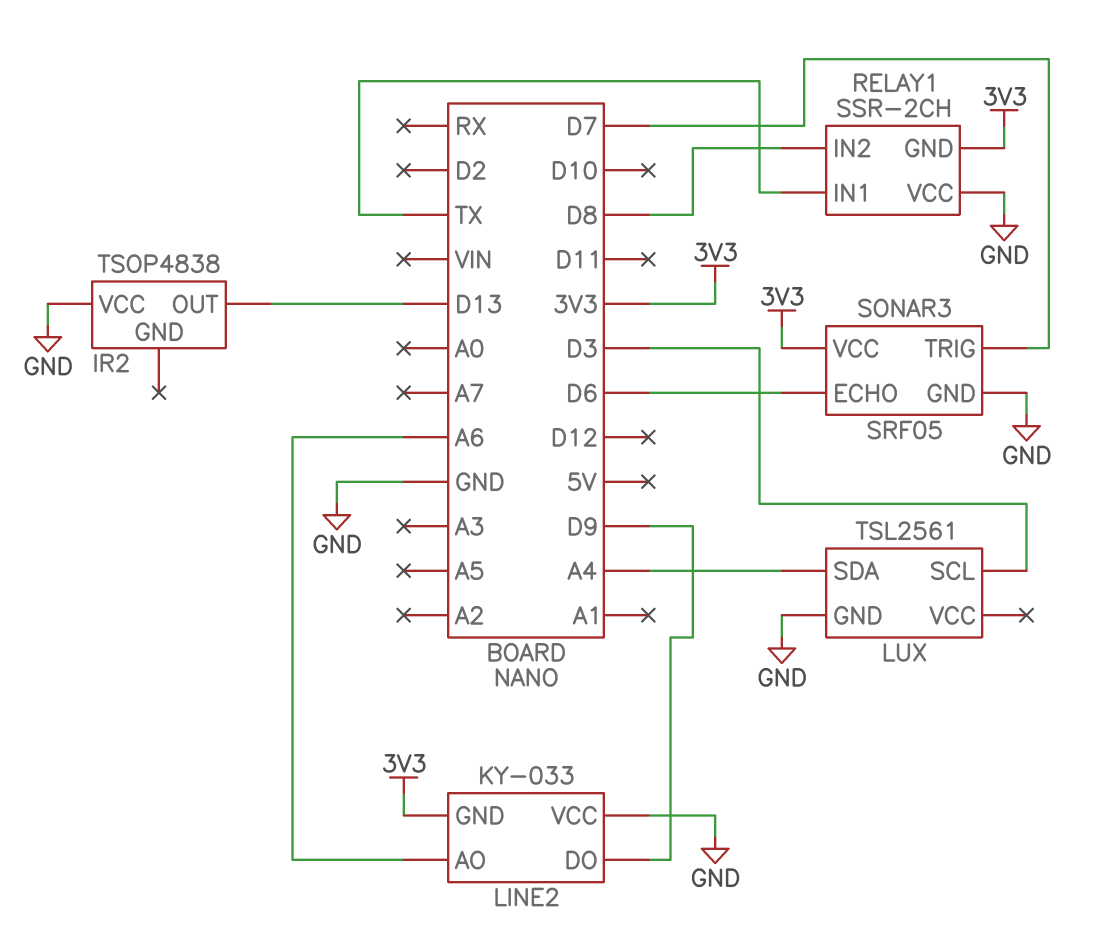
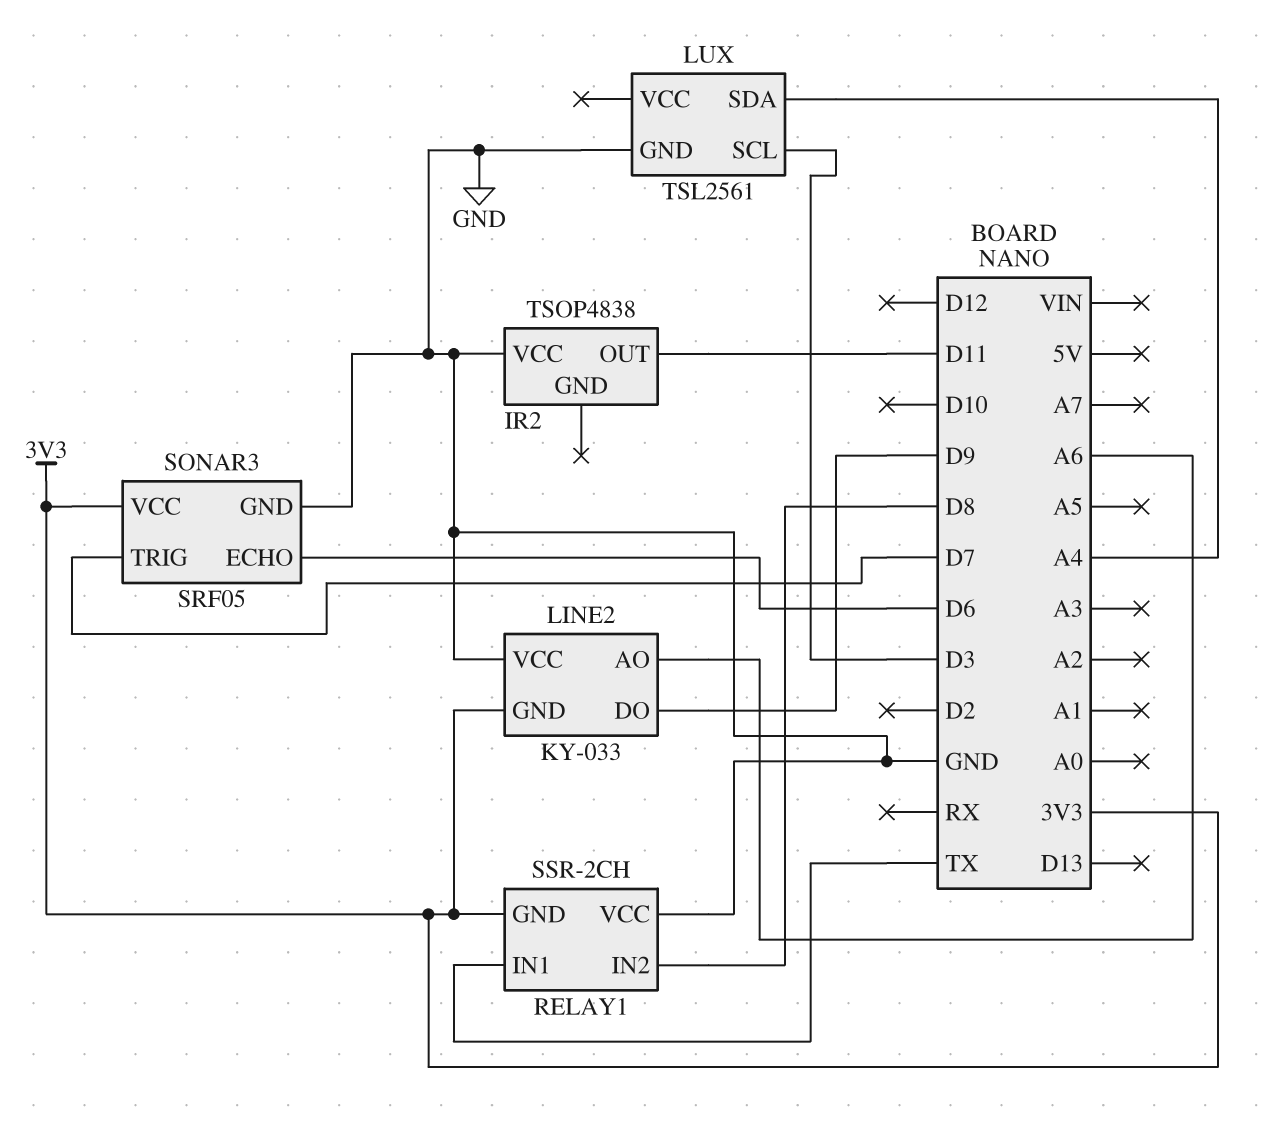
IR2 pin OUT: D13 -> D11

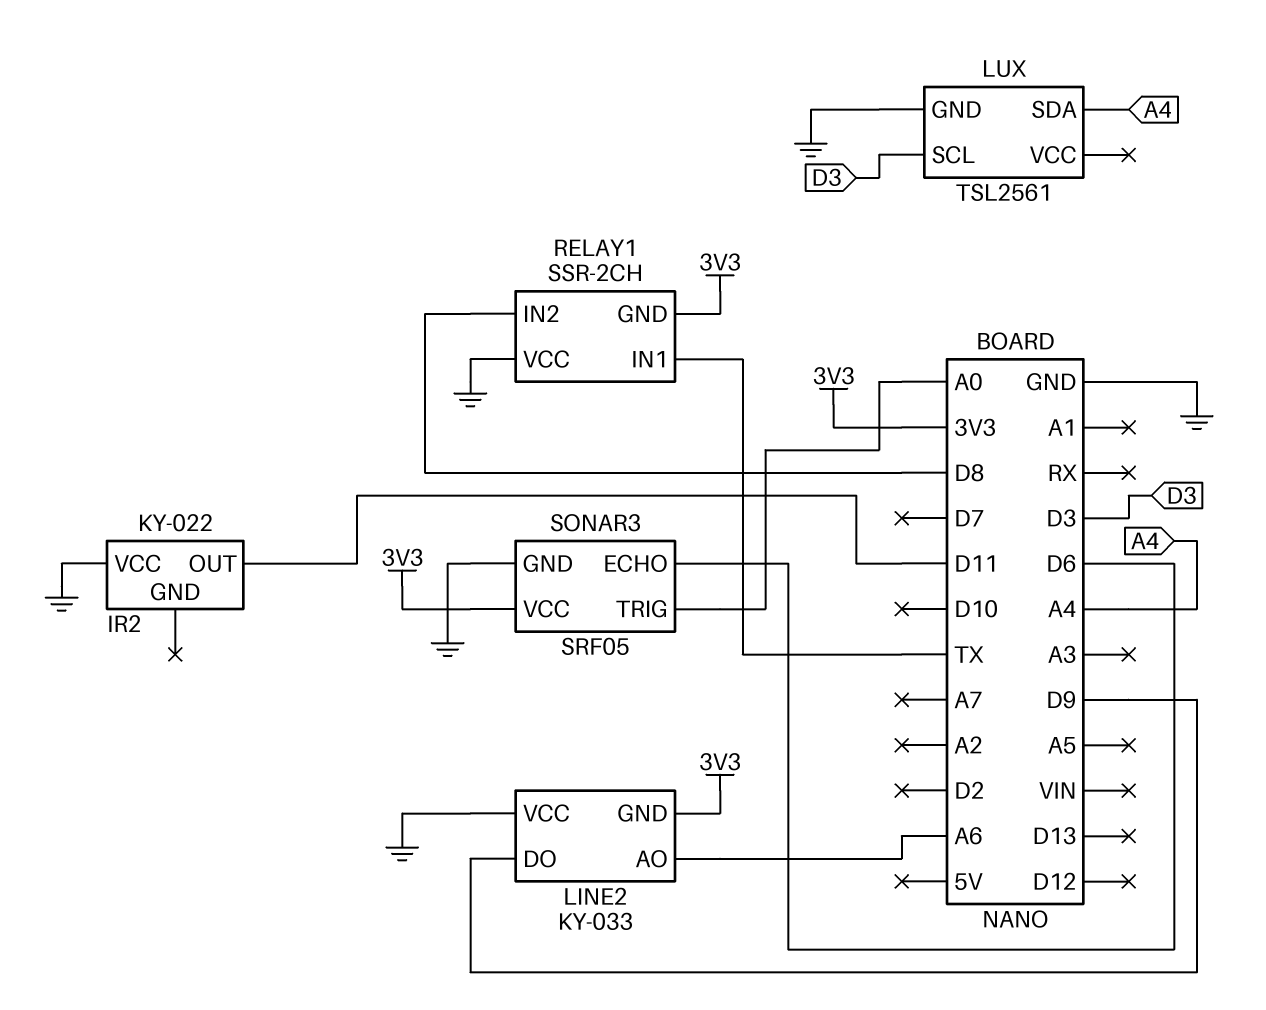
IR2: TSOP4838 -> KY-022
SONAR3 pin TRIG: D7 -> A0

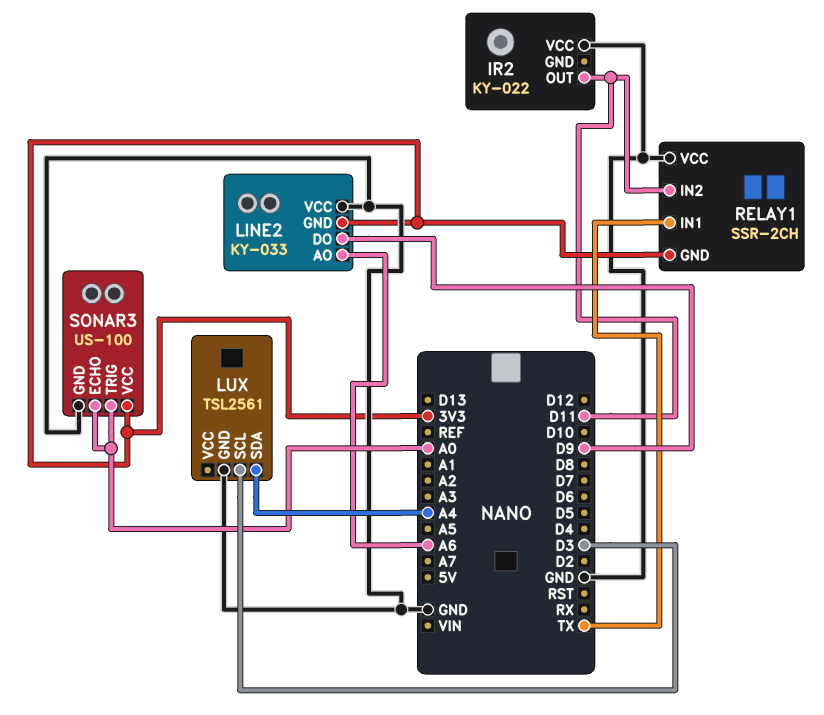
RELAY1 pin IN2: D8 -> D11
SONAR3: SRF05 -> US-100
SONAR3 pin ECHO: D6 -> A0

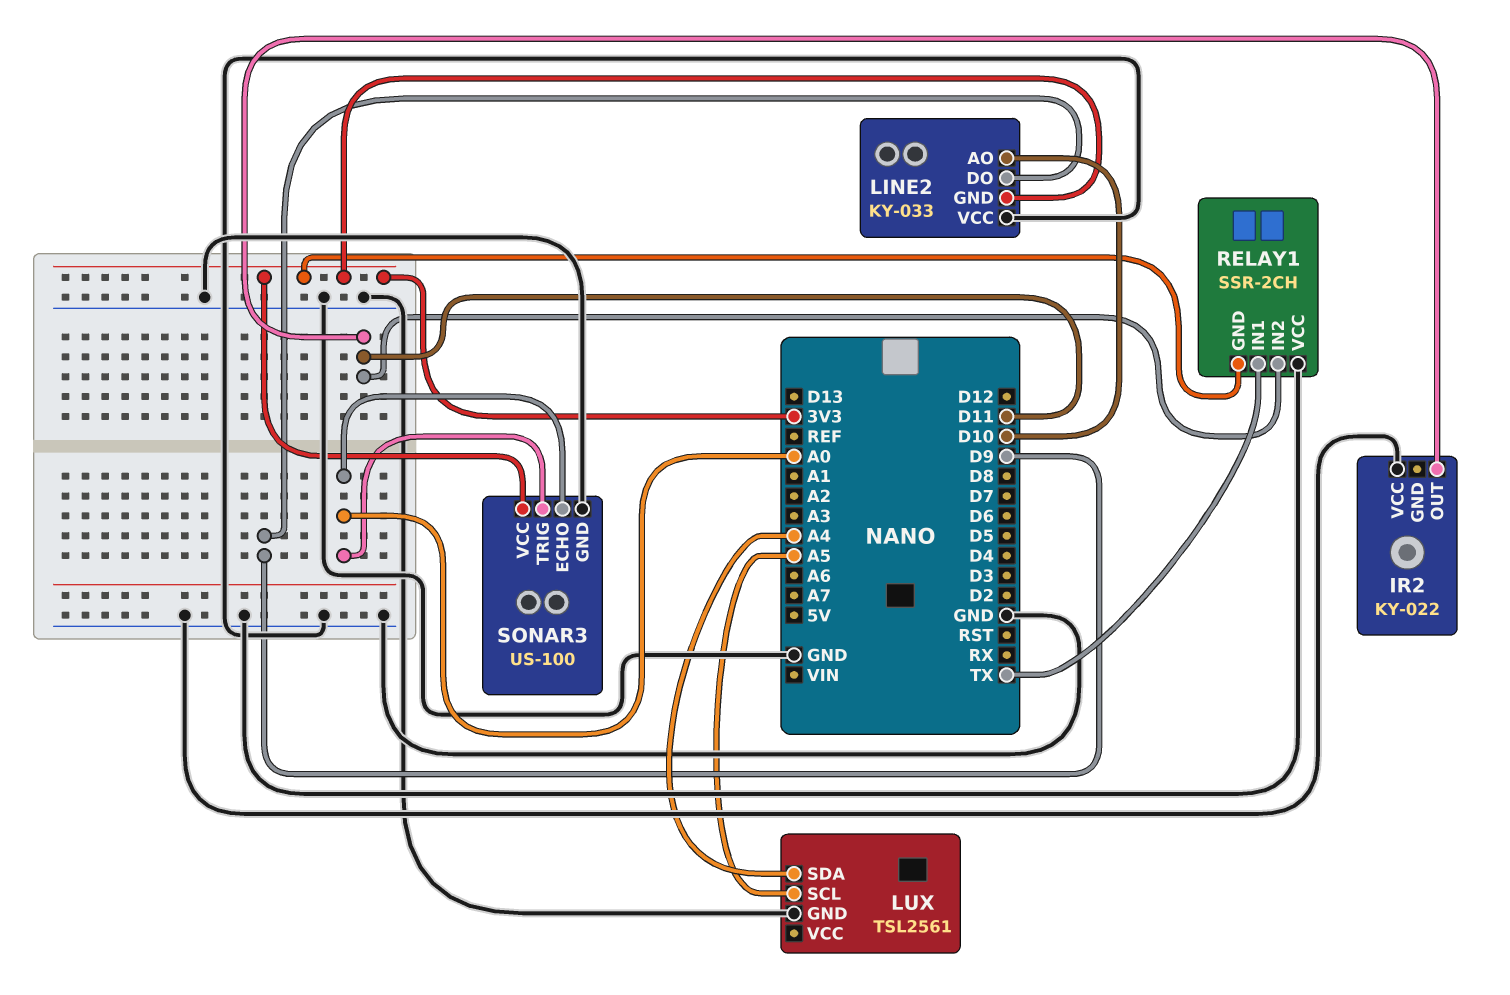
LINE2 pin AO: A6 -> D10
LUX pin SCL: D3 -> A5

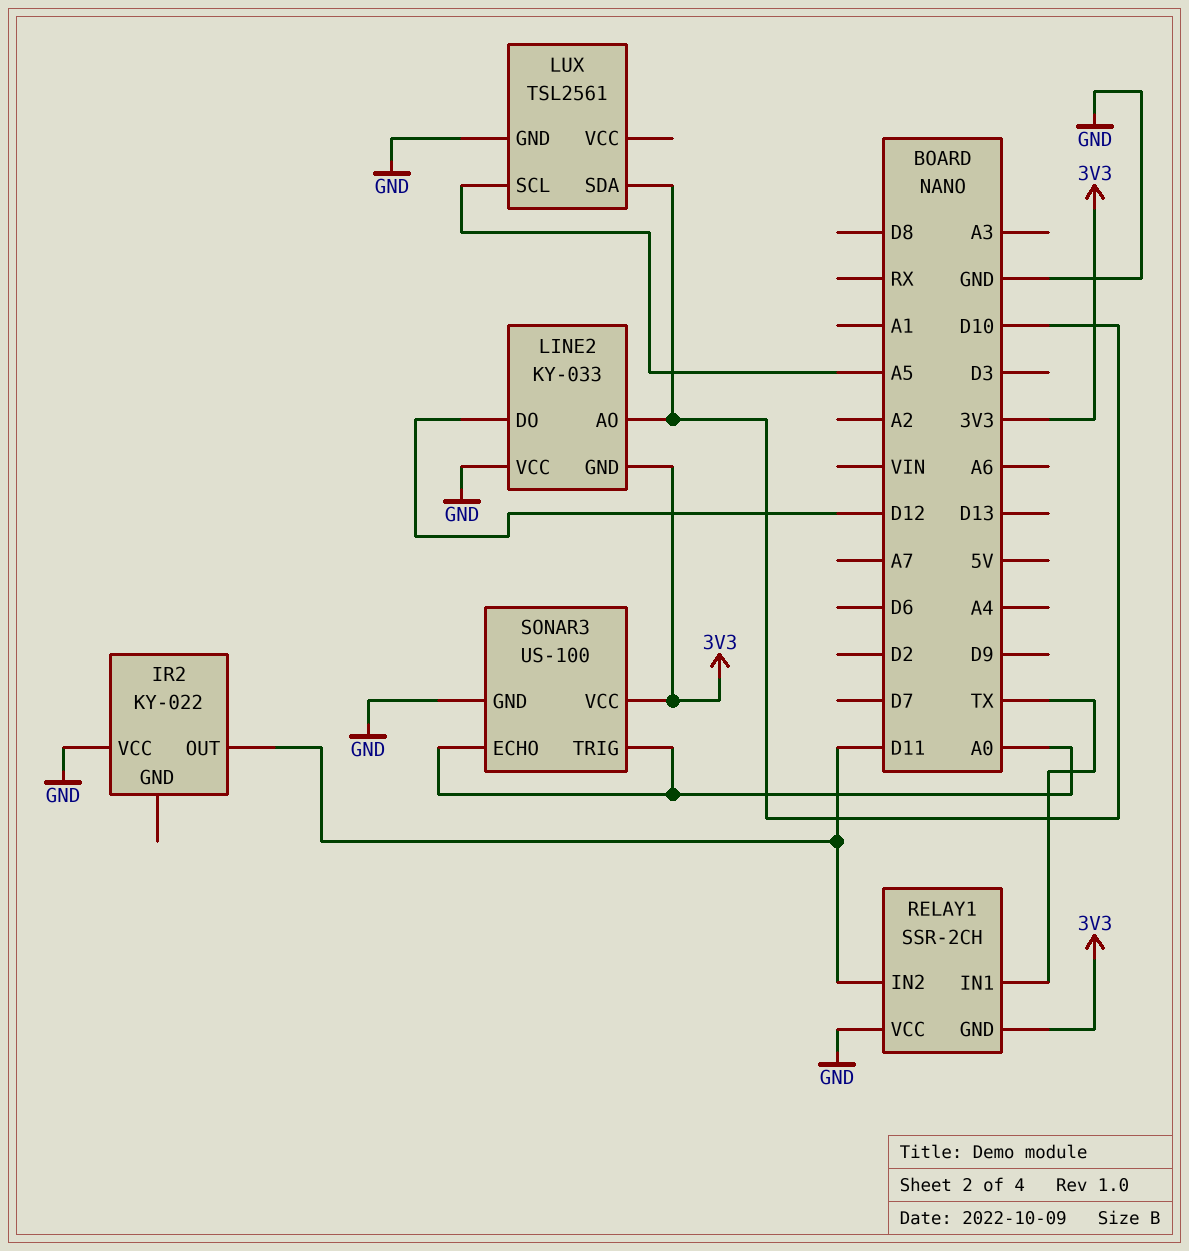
LINE2 pin DO: D9 -> D12
LUX pin SDA: A4 -> D10

